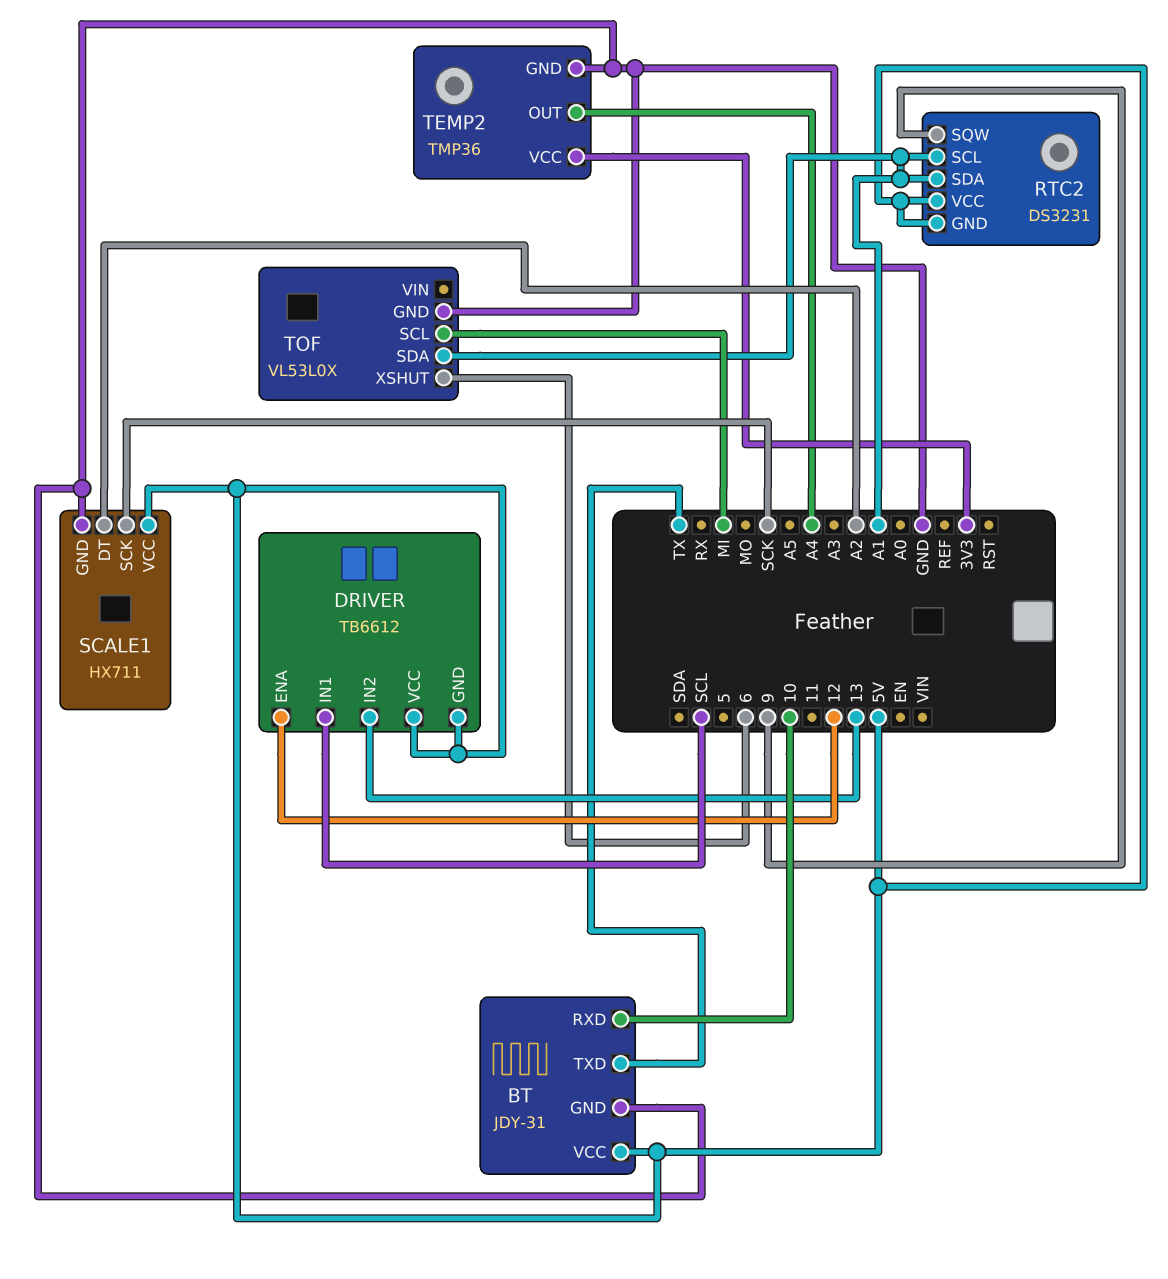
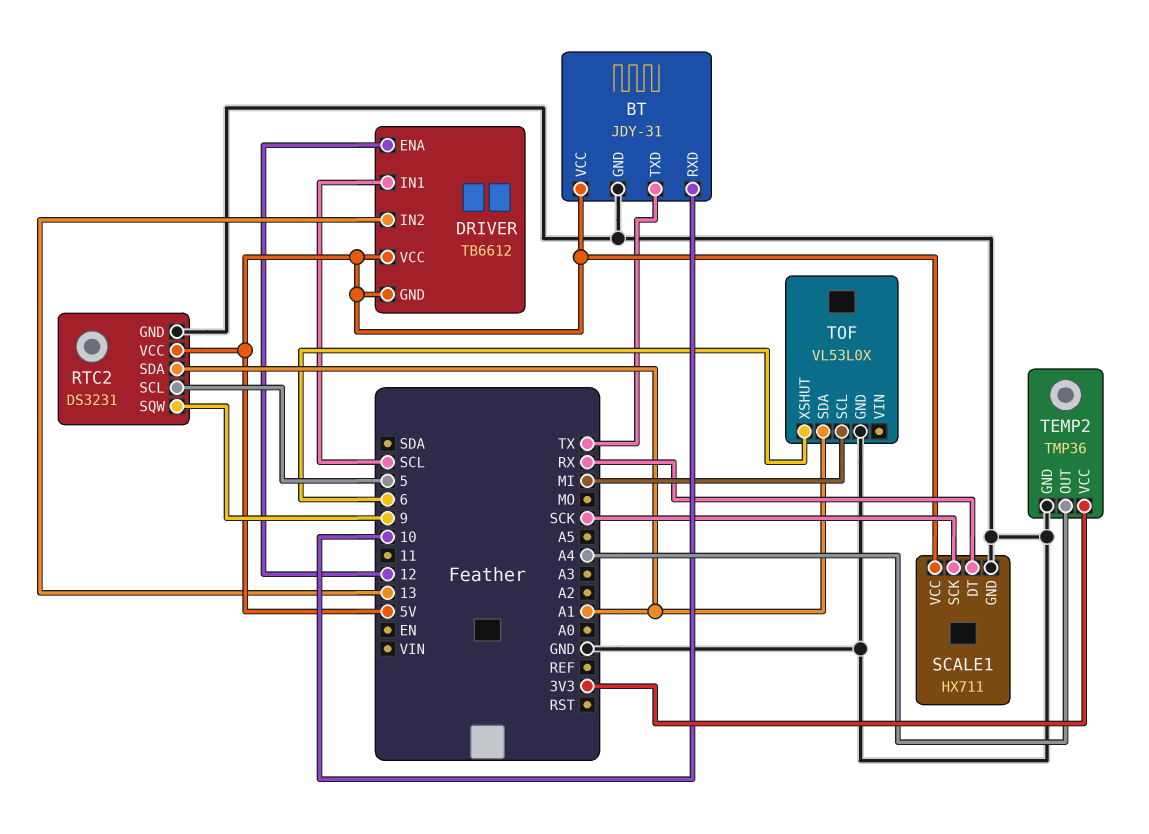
RTC2 pin GND: 5V -> GND
RTC2 pin SCL: A1 -> 5
SCALE1 pin DT: A2 -> RX

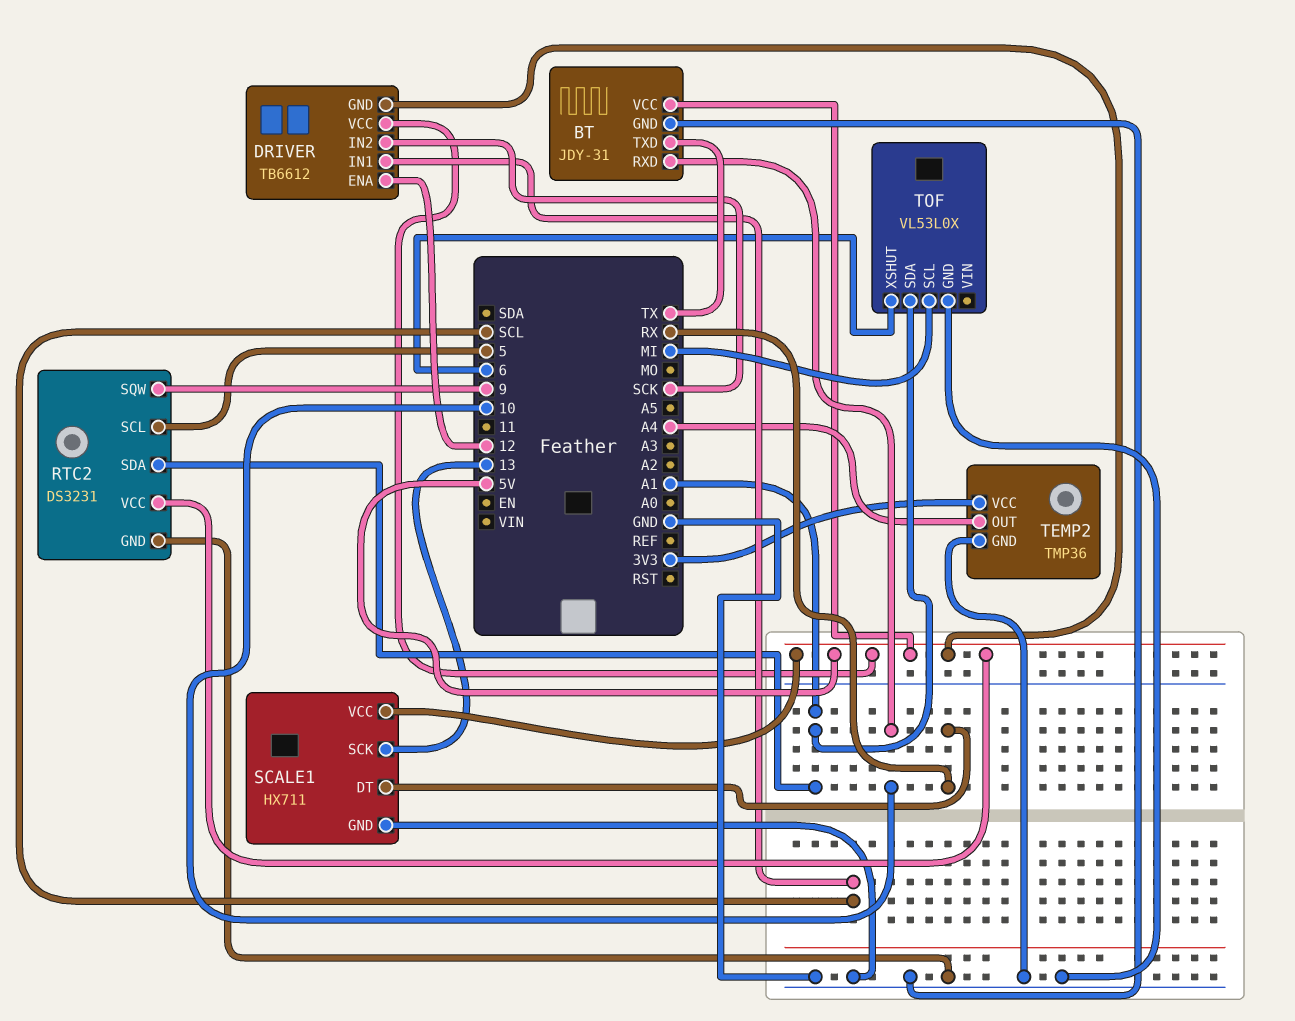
DRIVER pin IN2: 13 -> SCK
SCALE1 pin SCK: SCK -> 13

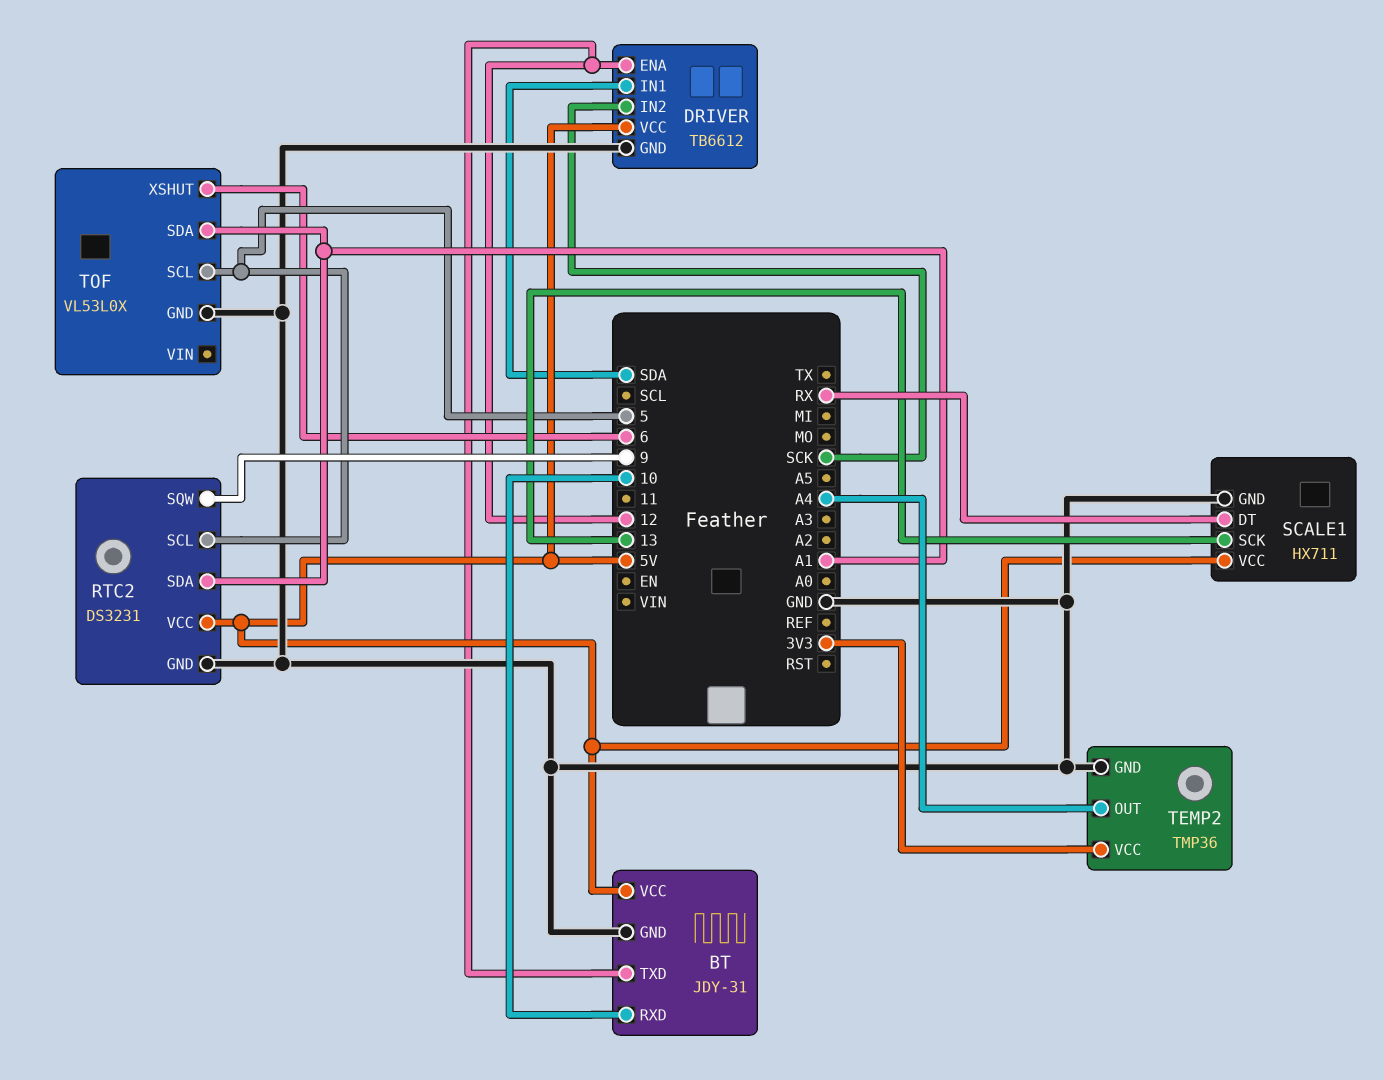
BT pin TXD: TX -> 12
DRIVER pin GND: 5V -> GND
DRIVER pin IN1: SCL -> SDA
TOF pin SCL: MI -> 5

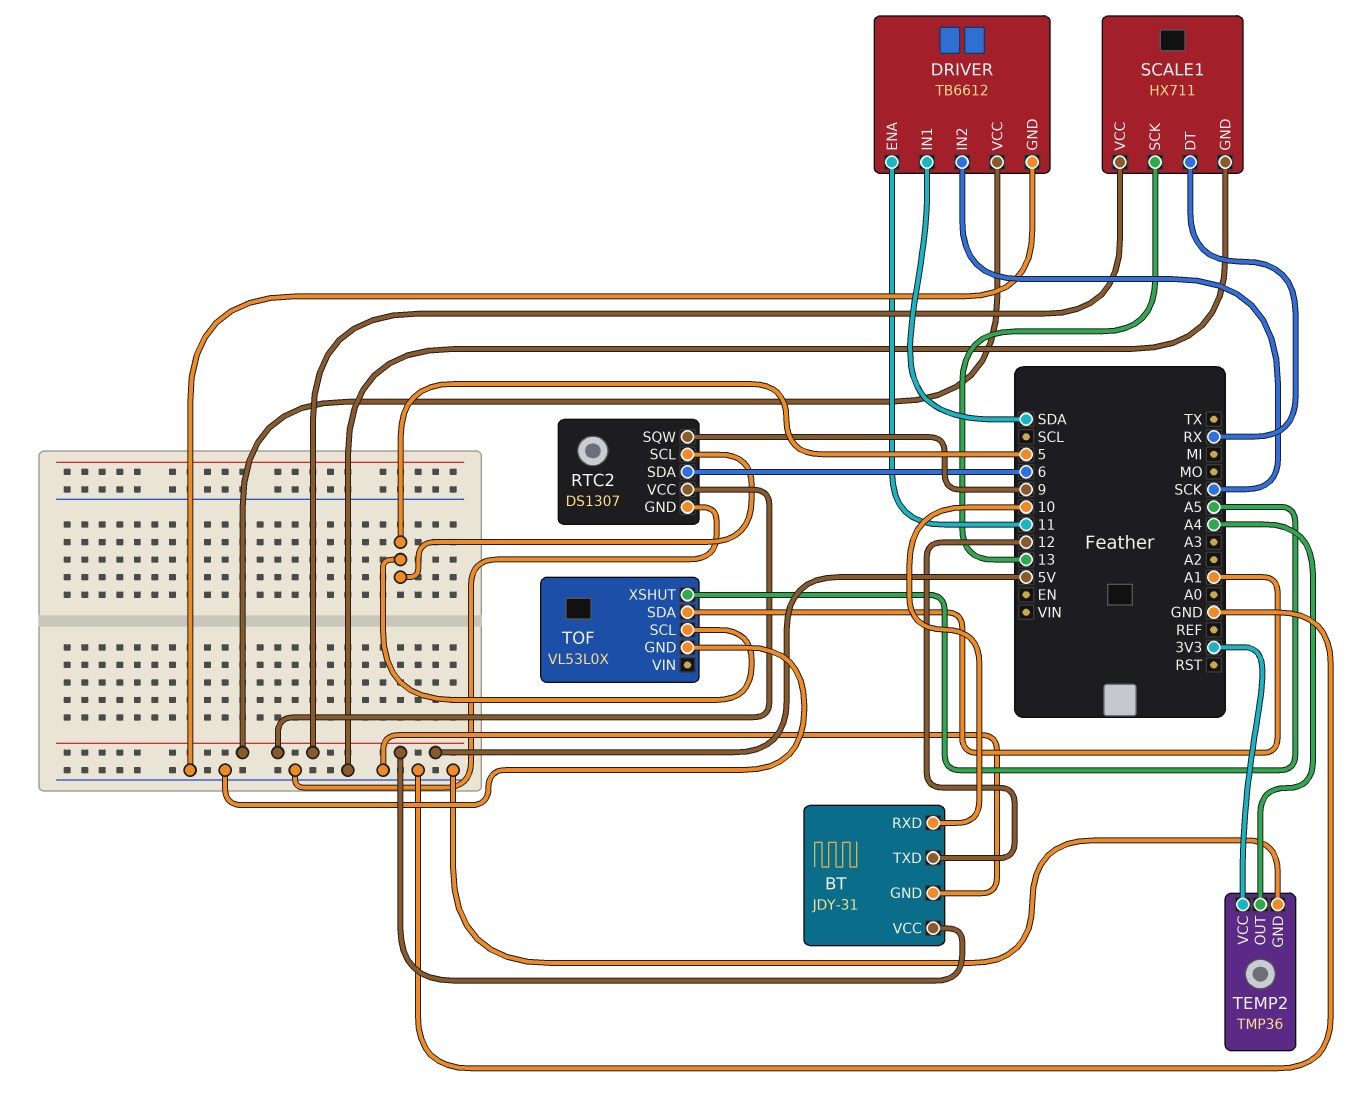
DRIVER pin ENA: 12 -> 11
RTC2: DS3231 -> DS1307
RTC2 pin SDA: A1 -> 6
TOF pin XSHUT: 6 -> A5

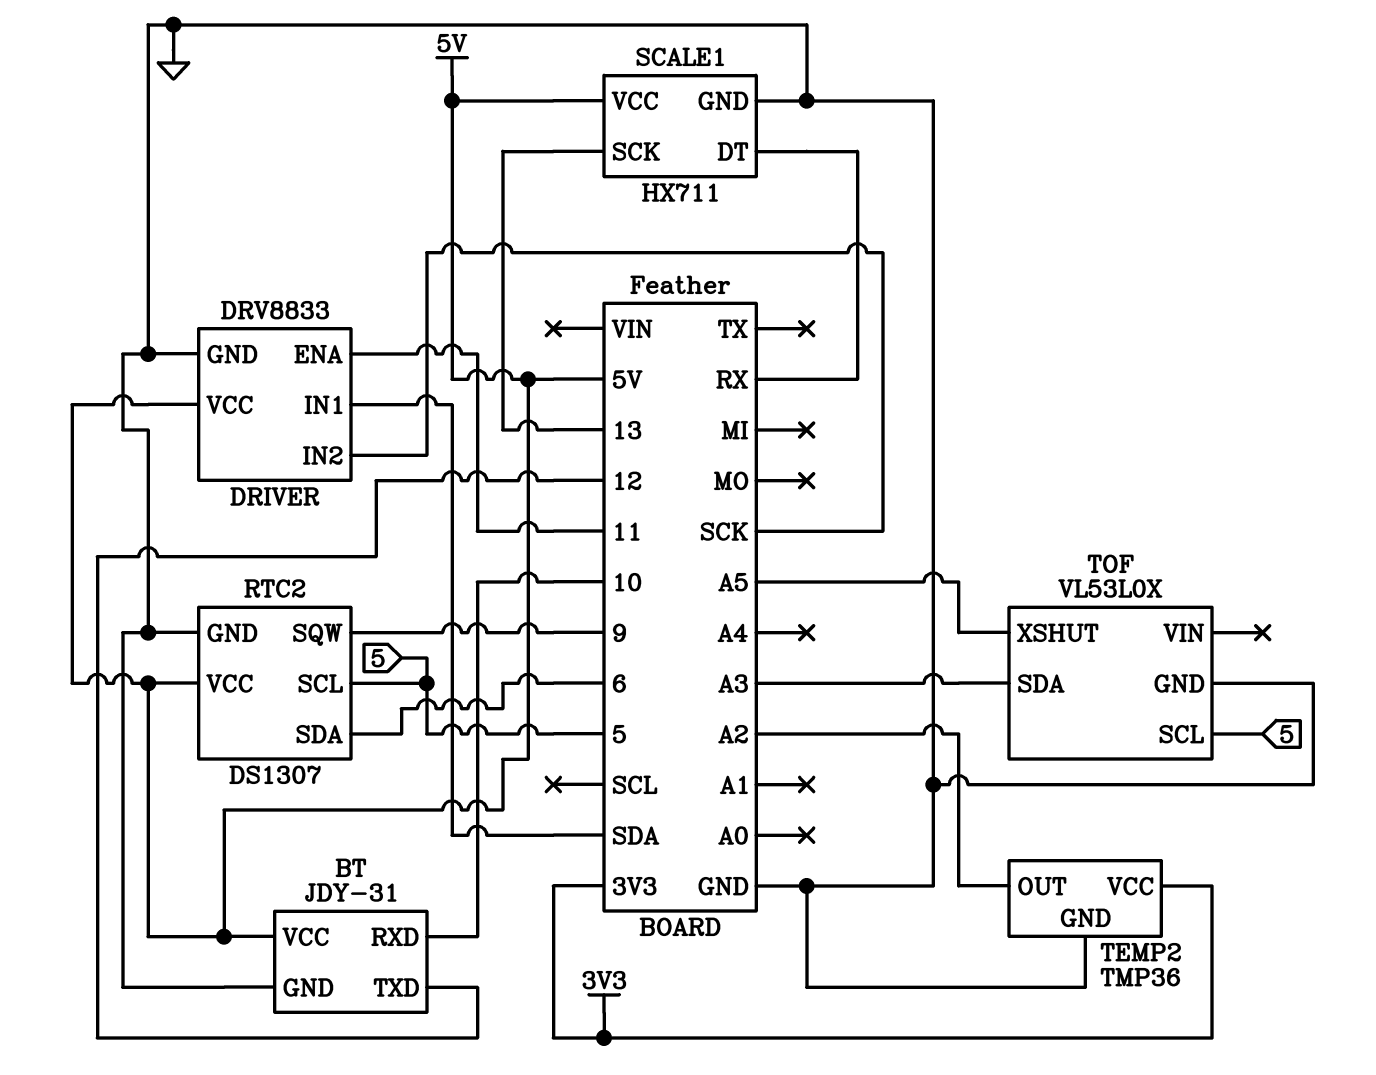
DRIVER: TB6612 -> DRV8833
TEMP2 pin OUT: A4 -> A2
TOF pin SDA: A1 -> A3

